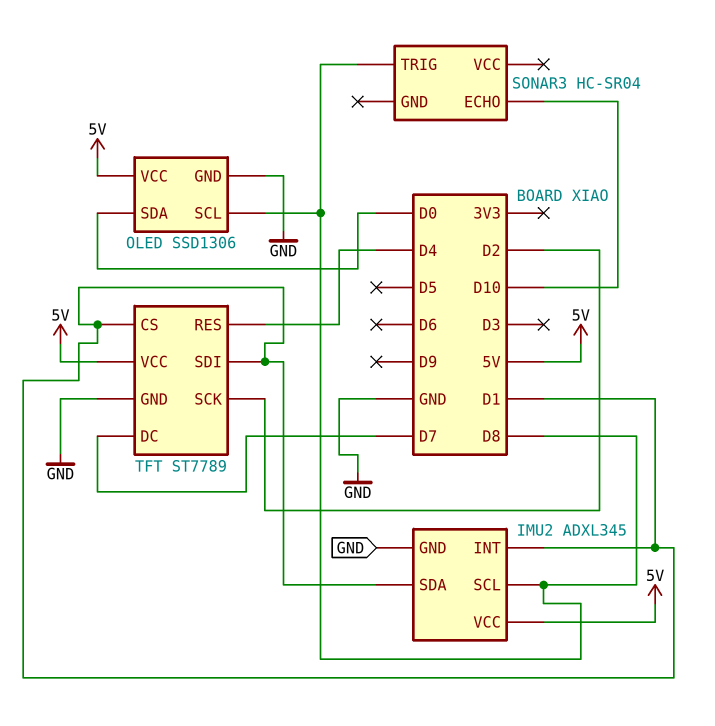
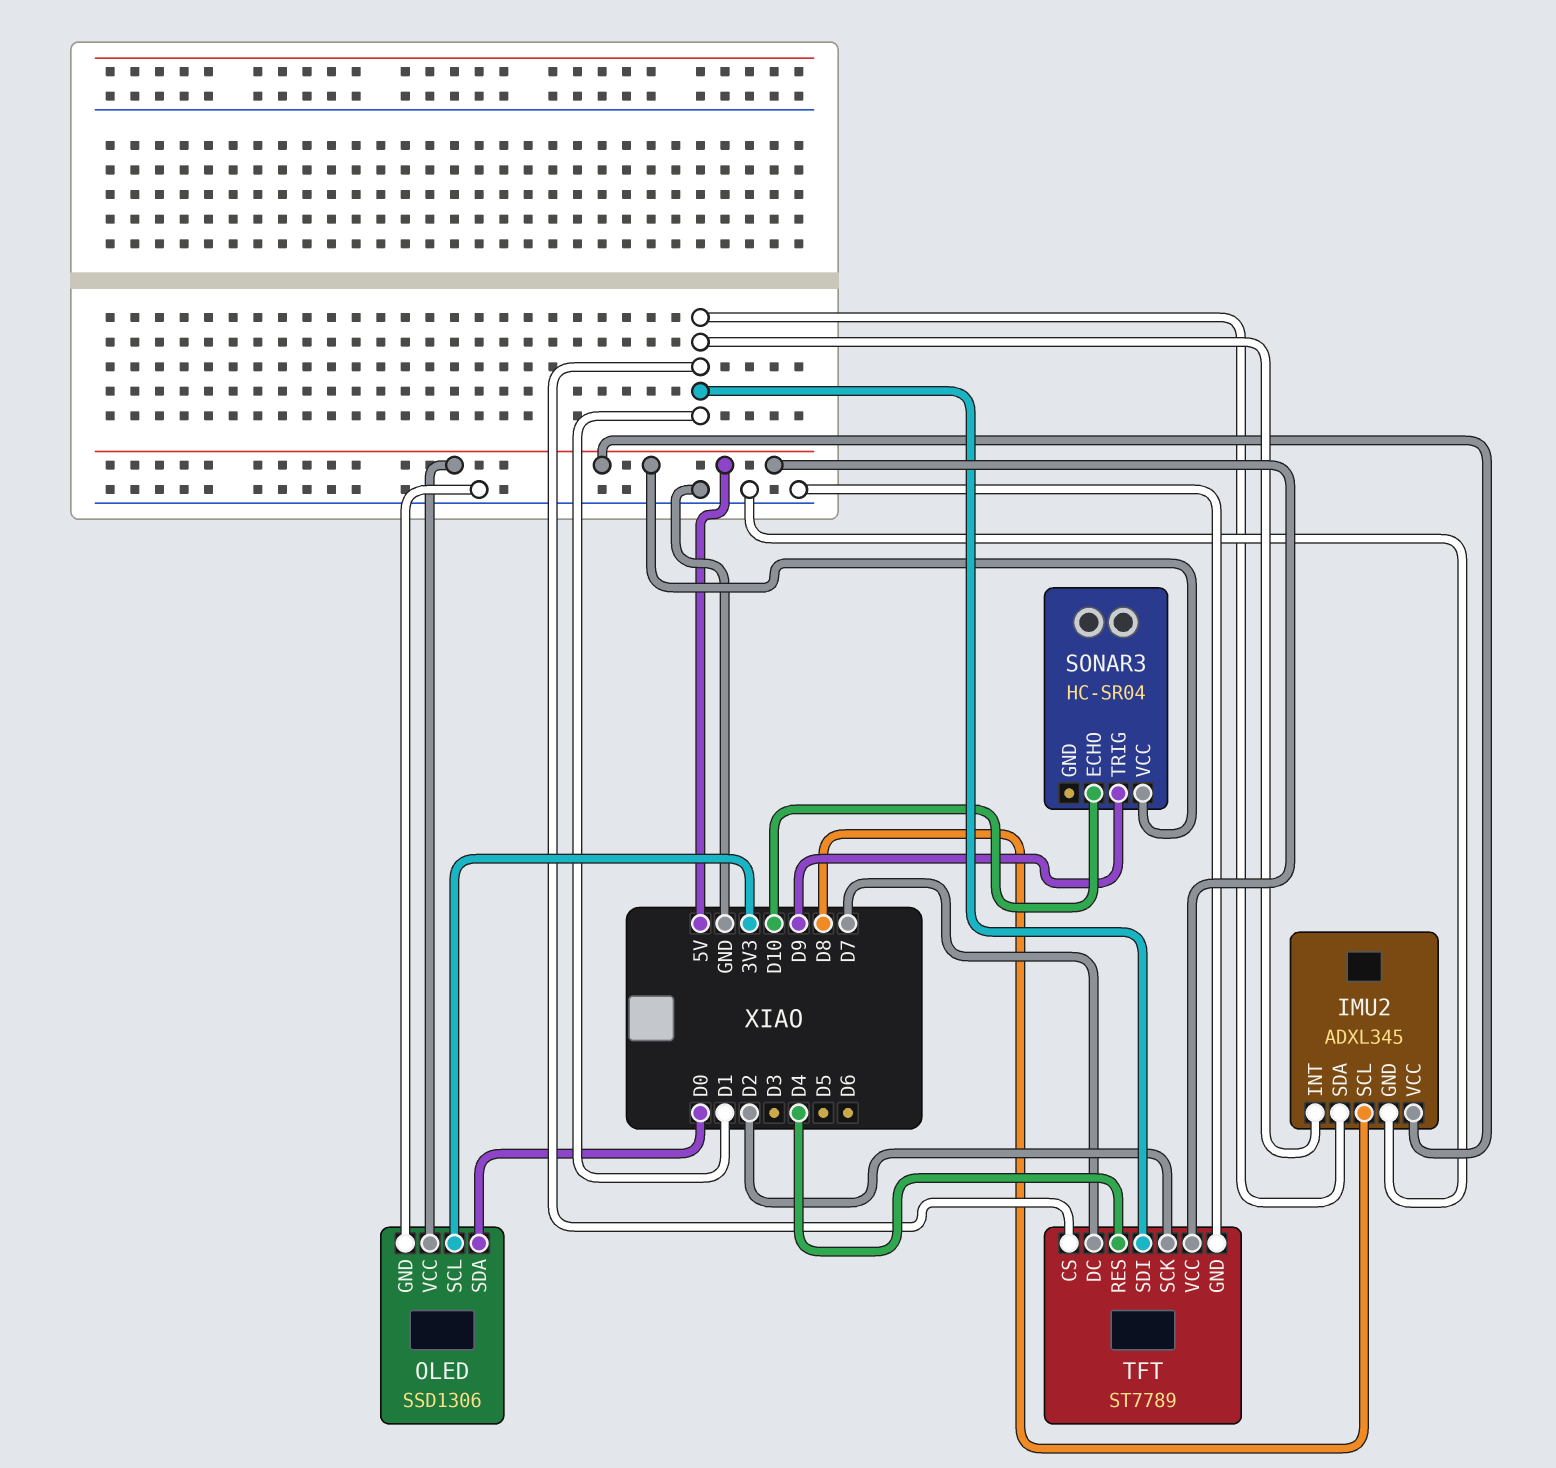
OLED pin SCL: D8 -> 3V3
SONAR3 pin TRIG: D8 -> D9
SONAR3 pin VCC: none -> 5V

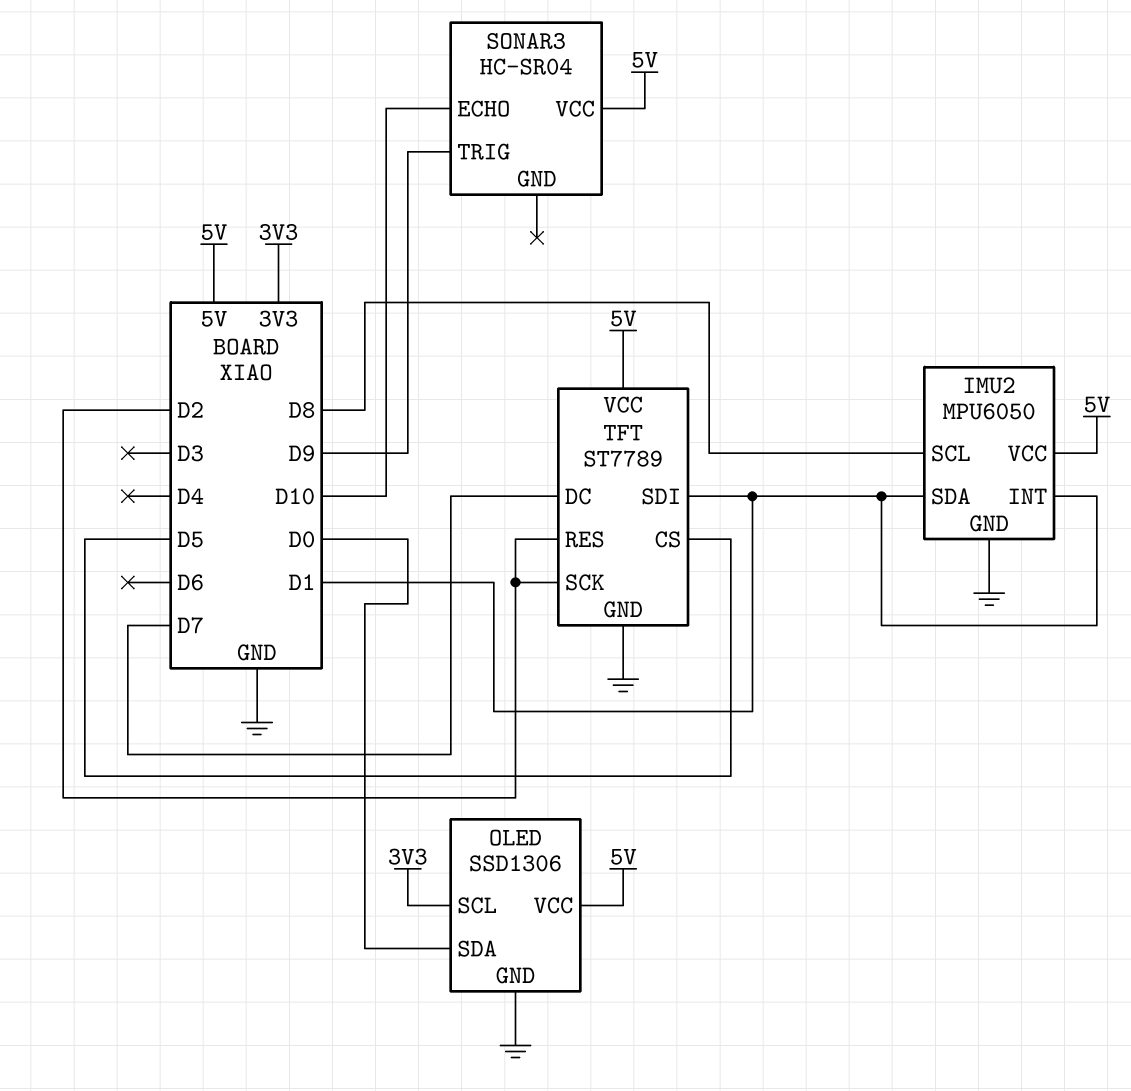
IMU2: ADXL345 -> MPU6050
TFT pin CS: D1 -> D5
TFT pin RES: D4 -> D2

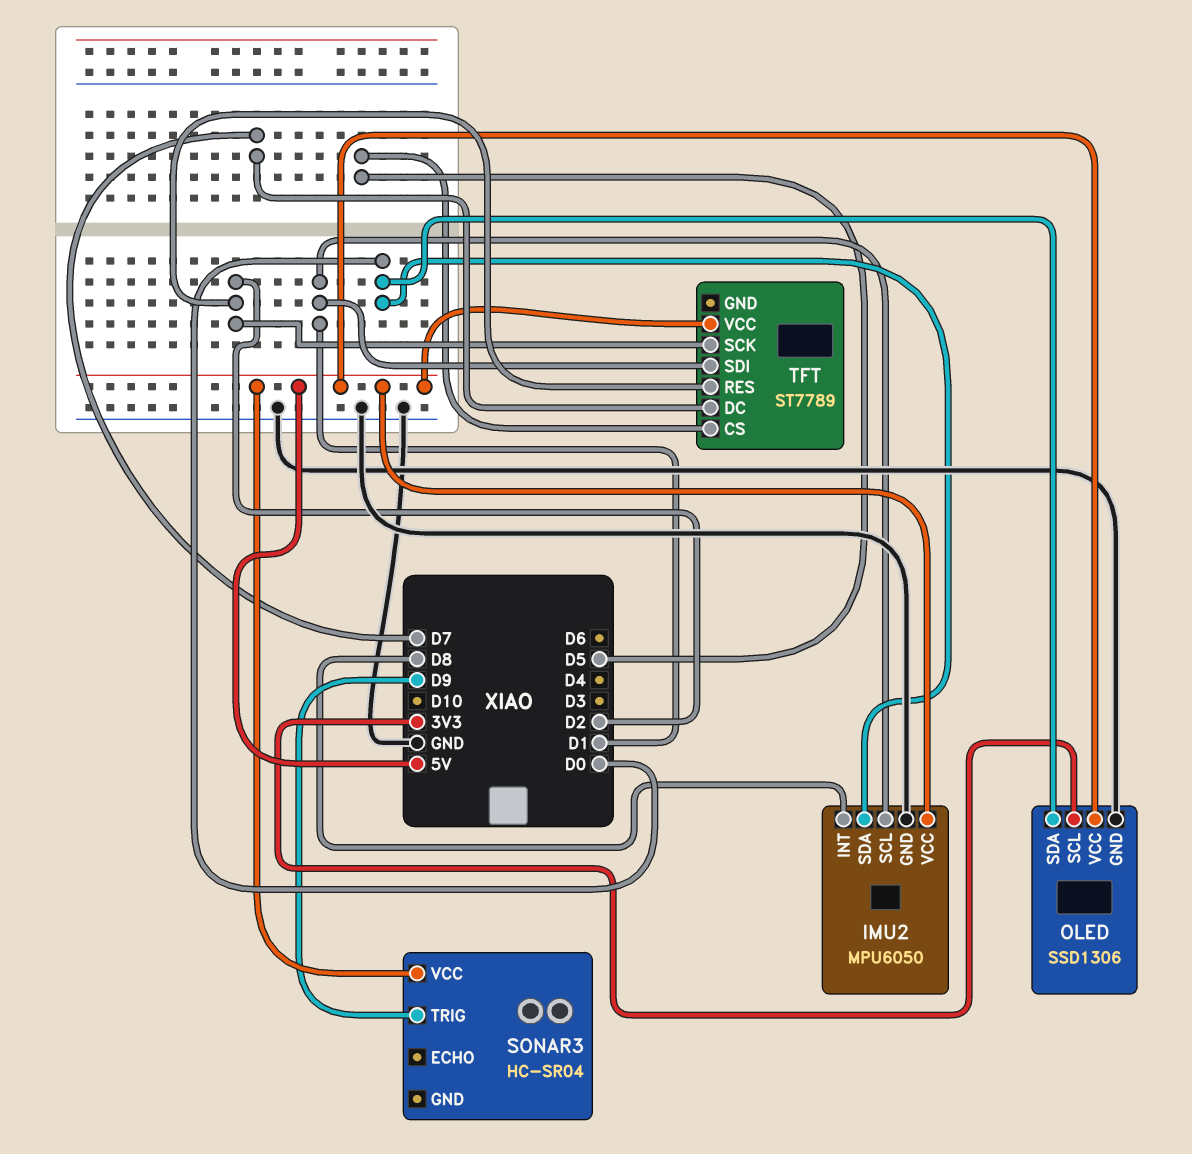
IMU2 pin INT: D1 -> D8
IMU2 pin SCL: D8 -> D1
IMU2 pin SDA: D1 -> D0
SONAR3 pin ECHO: D10 -> none
TFT pin GND: GND -> none

